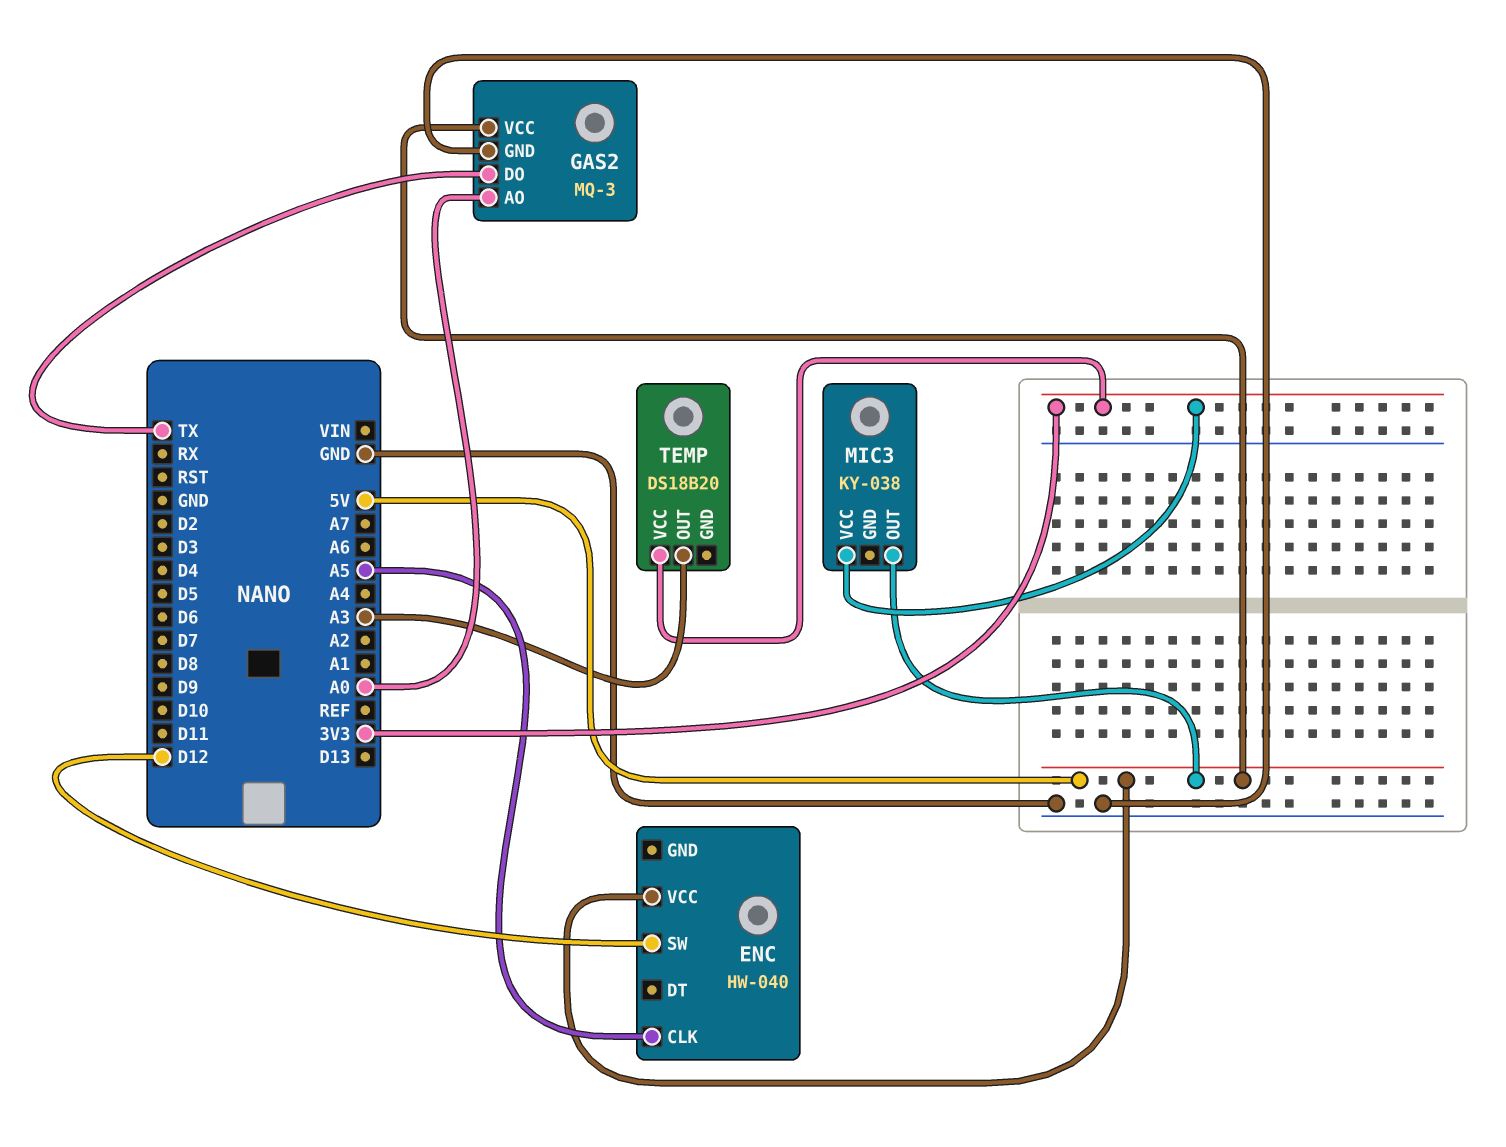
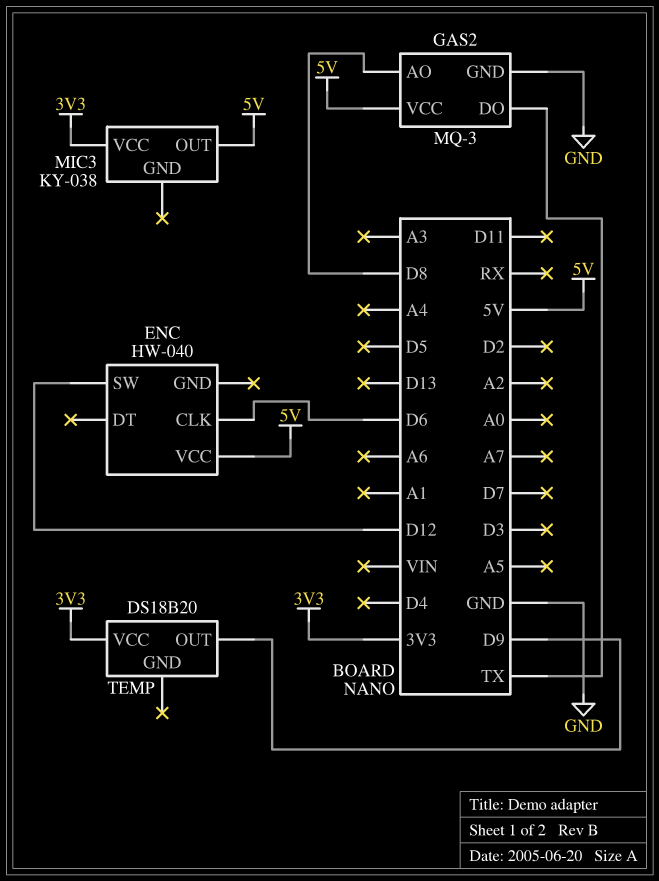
ENC pin CLK: A5 -> D6
GAS2 pin AO: A0 -> D8
TEMP pin OUT: A3 -> D9

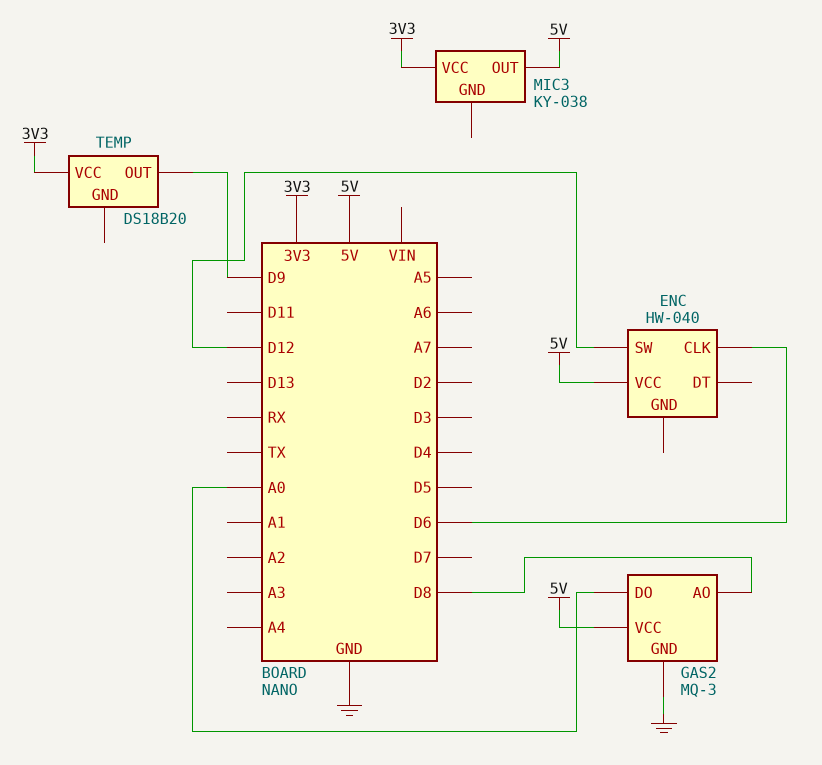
GAS2 pin DO: TX -> A0

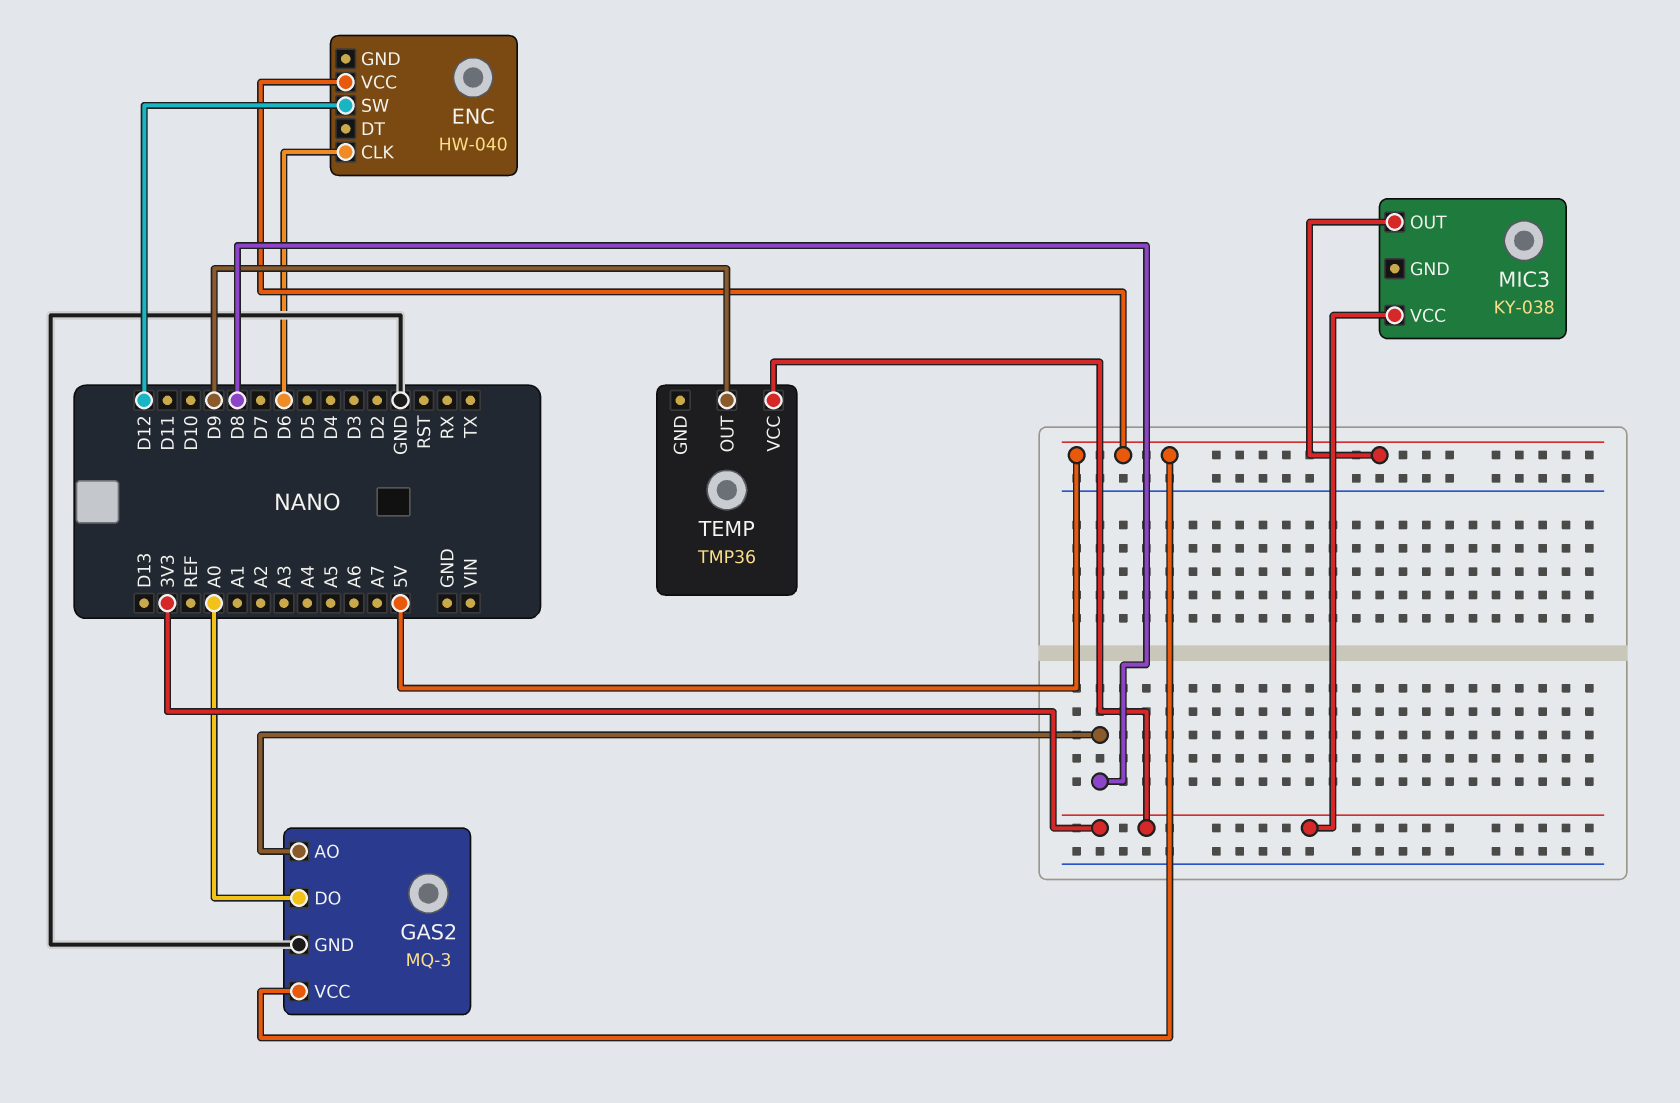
TEMP: DS18B20 -> TMP36

